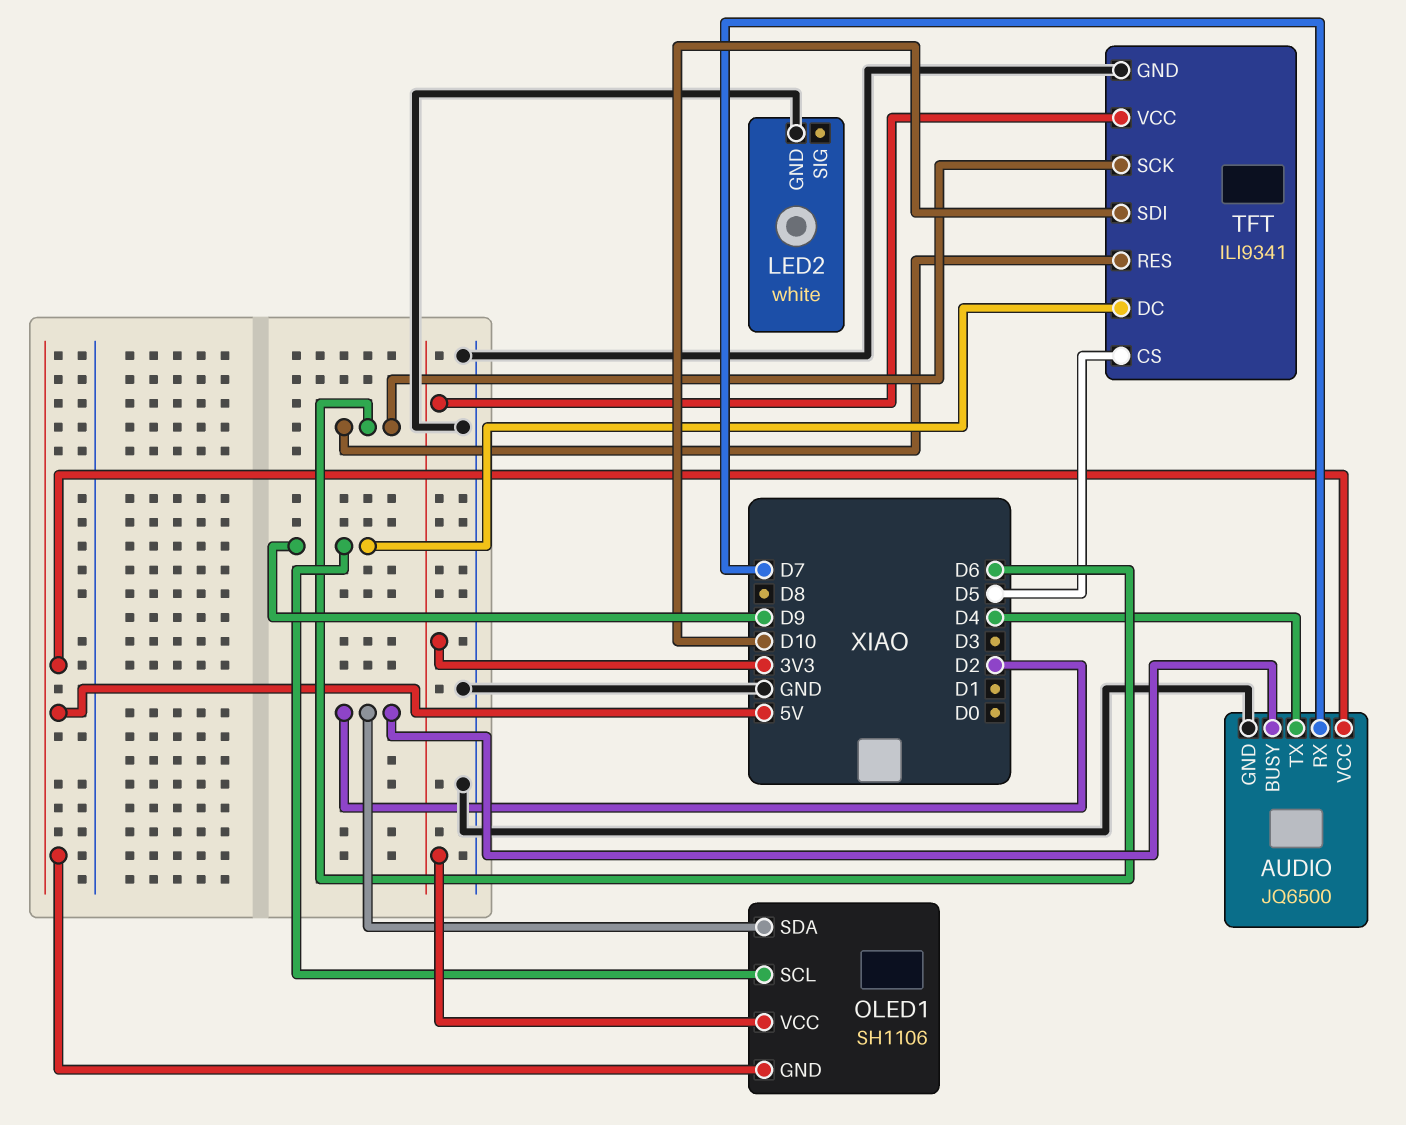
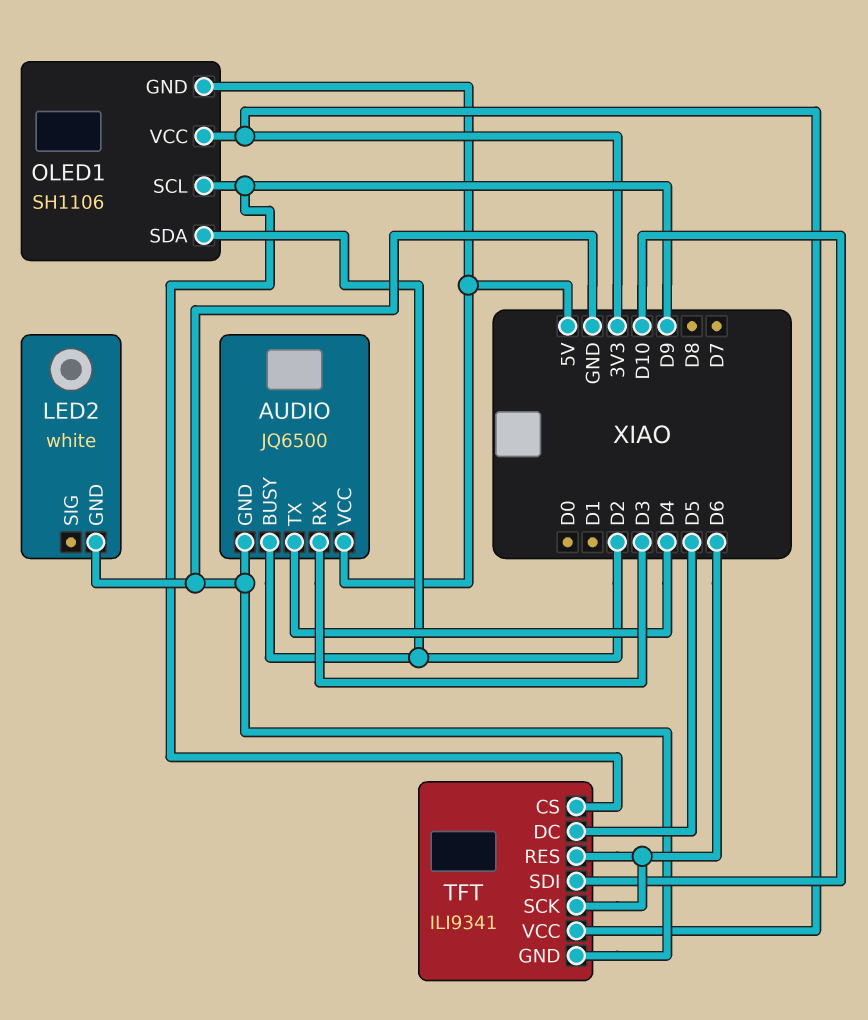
AUDIO pin RX: D7 -> D3
TFT pin CS: D5 -> D9
TFT pin DC: D9 -> D5

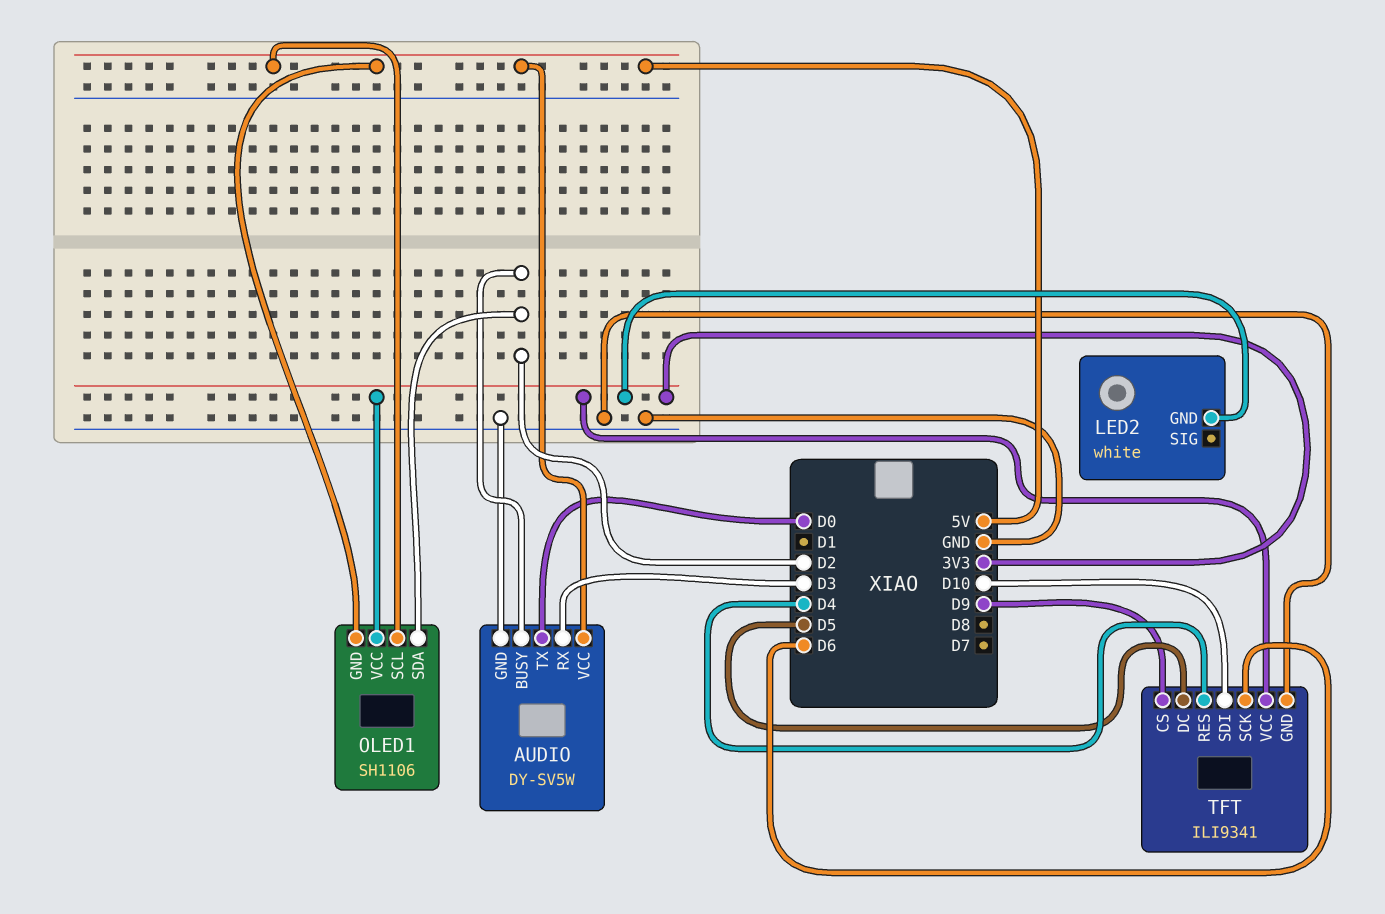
AUDIO: JQ6500 -> DY-SV5W
AUDIO pin TX: D4 -> D0
LED2 pin GND: GND -> 3V3
OLED1 pin SCL: D9 -> 5V
TFT pin RES: D6 -> D4

